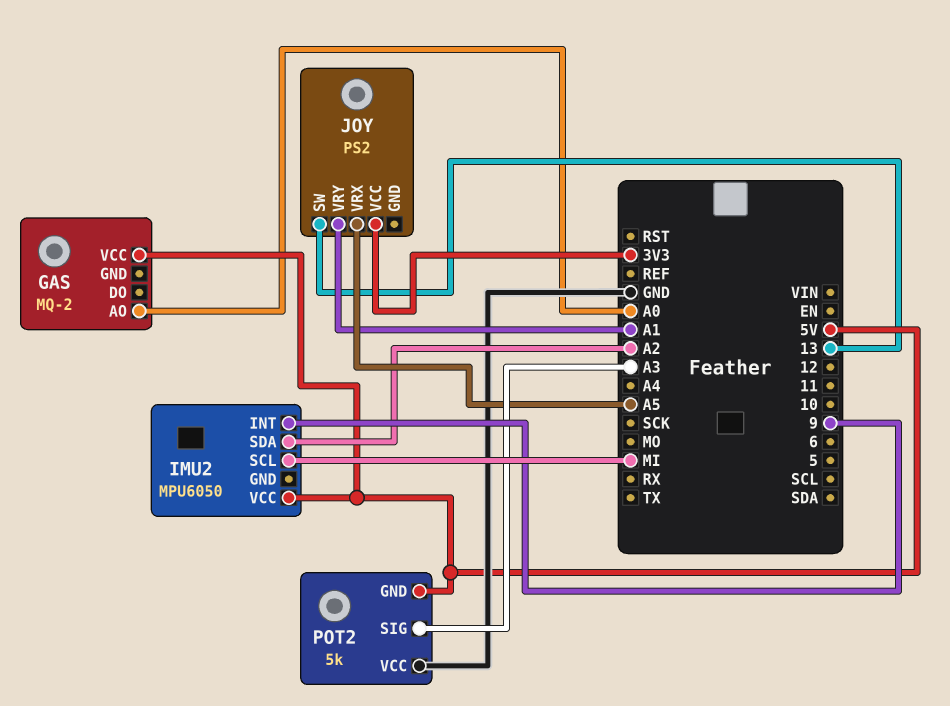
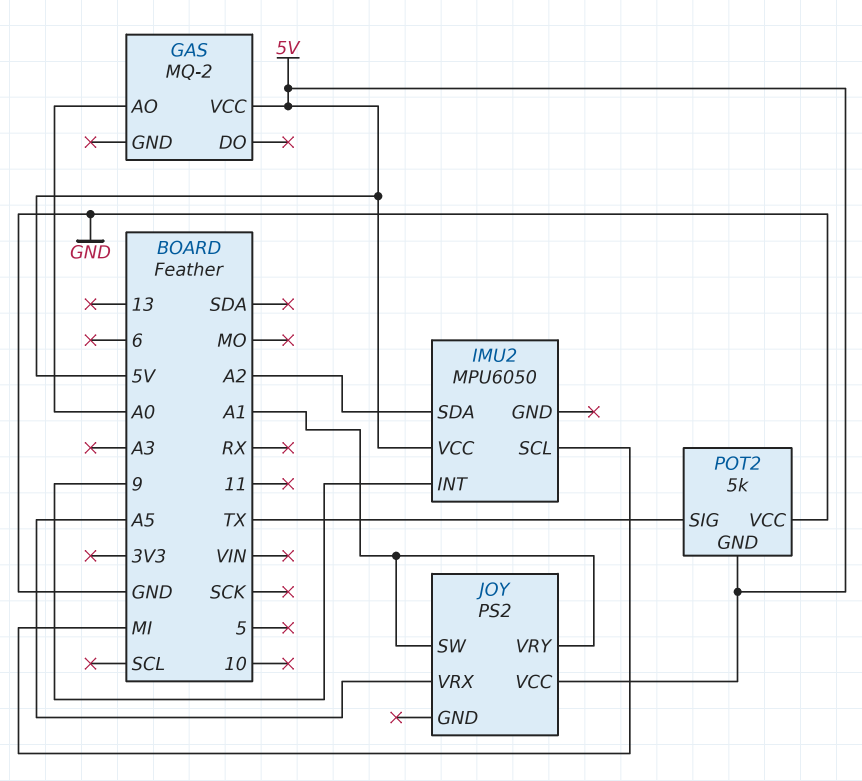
JOY pin SW: 13 -> A1
JOY pin VCC: 3V3 -> 5V
POT2 pin SIG: A3 -> TX

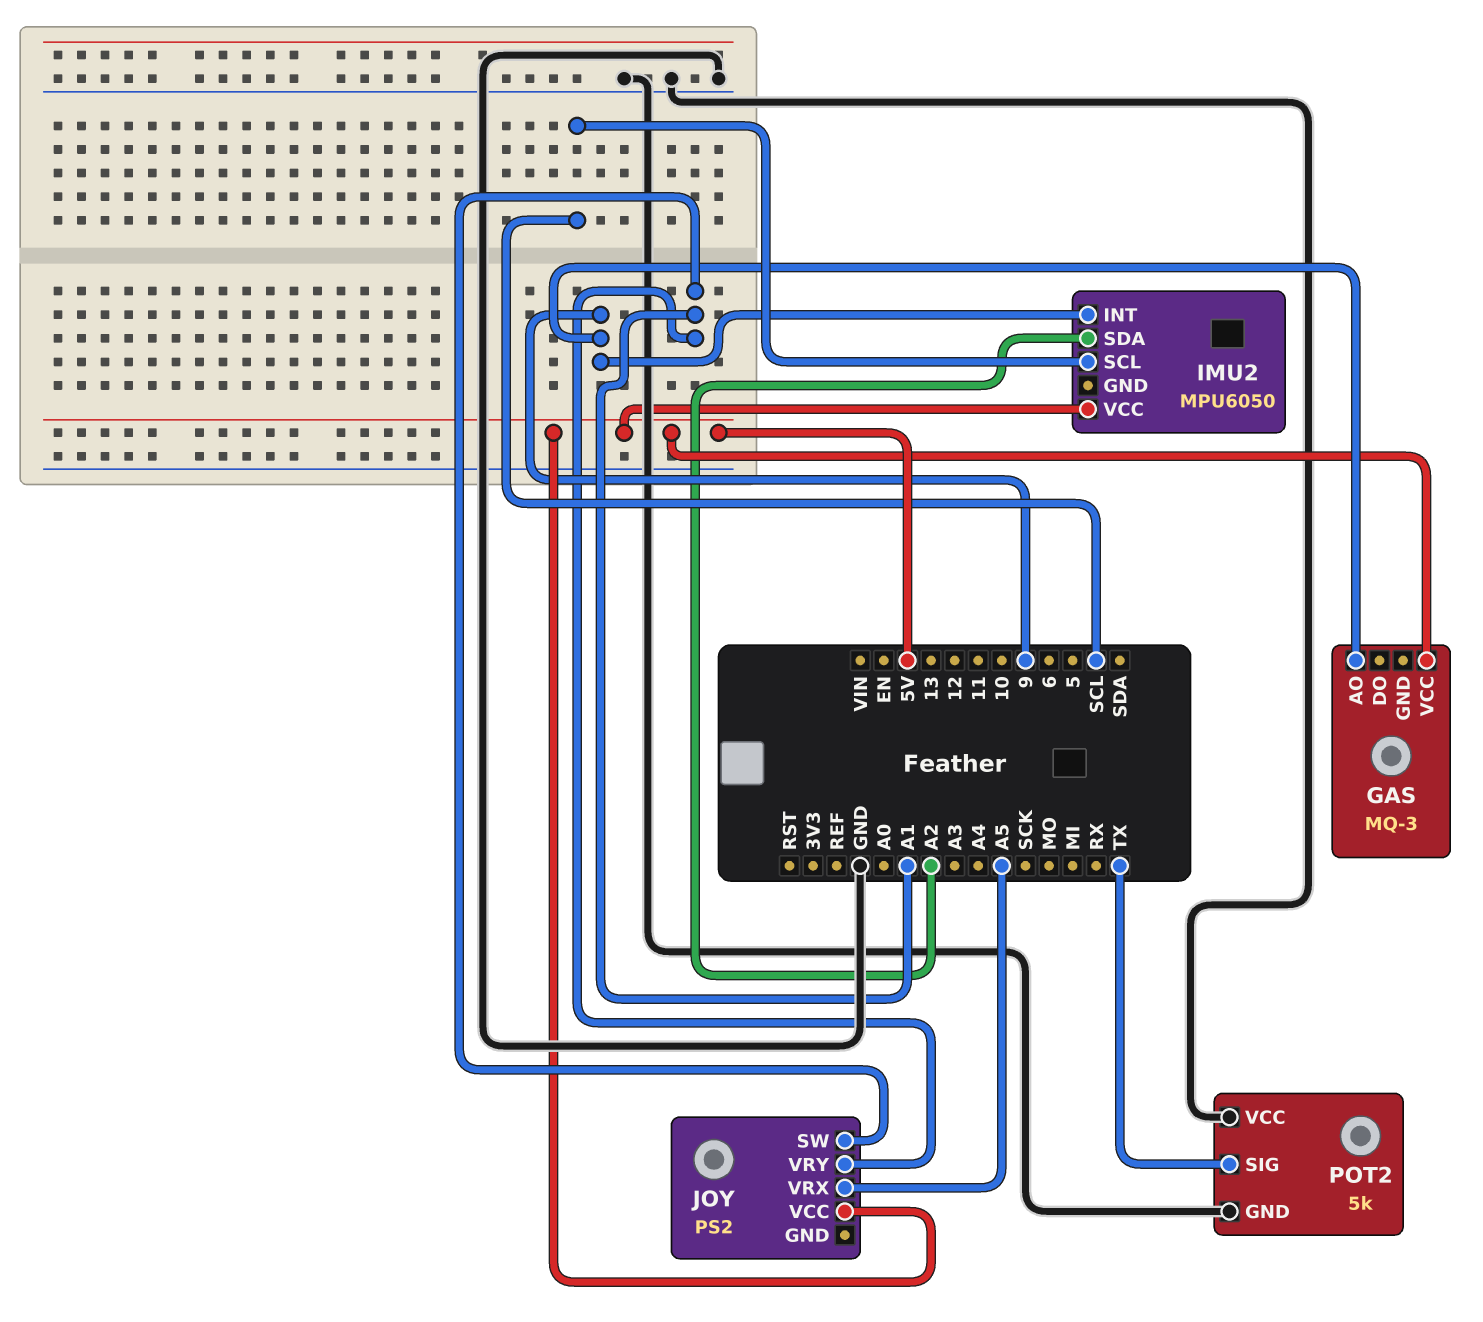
GAS: MQ-2 -> MQ-3
GAS pin AO: A0 -> 9
IMU2 pin SCL: MI -> SCL
POT2 pin GND: 5V -> GND

